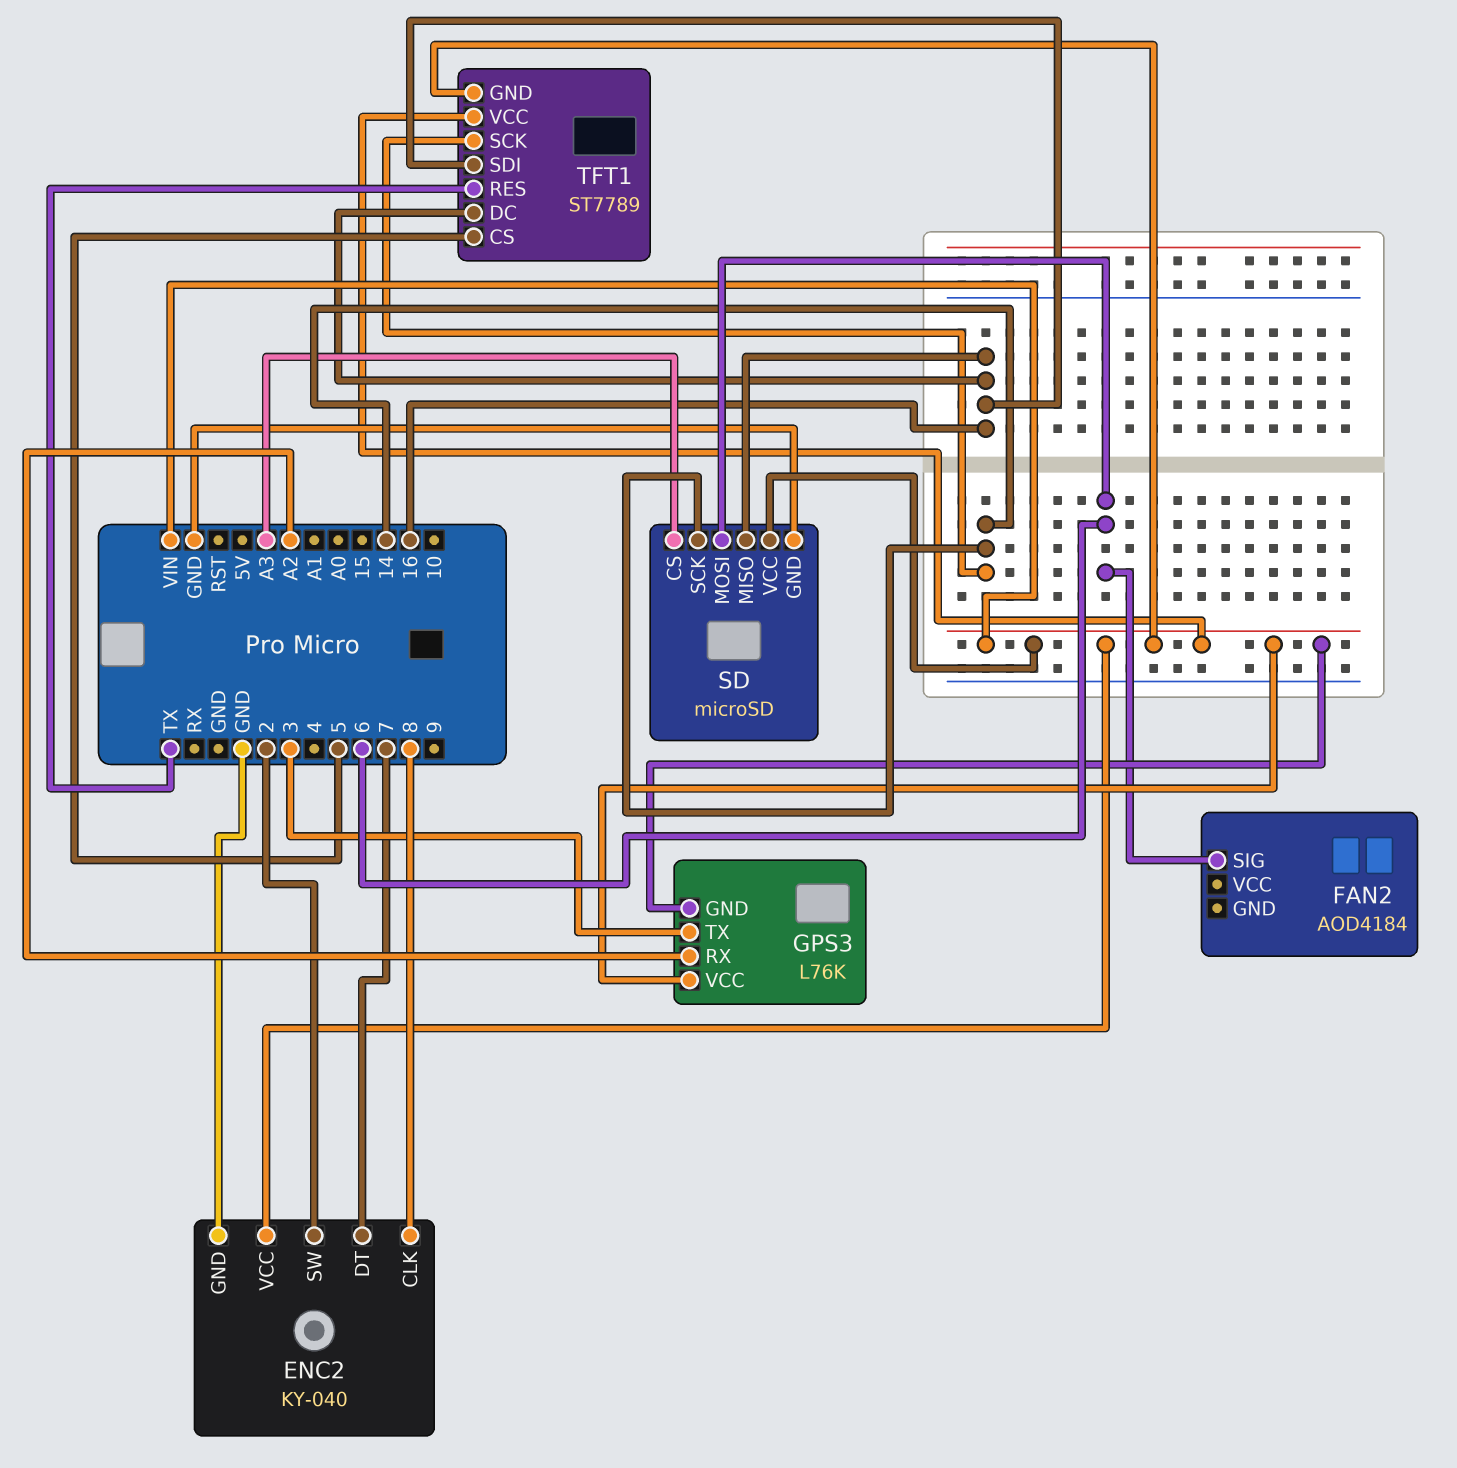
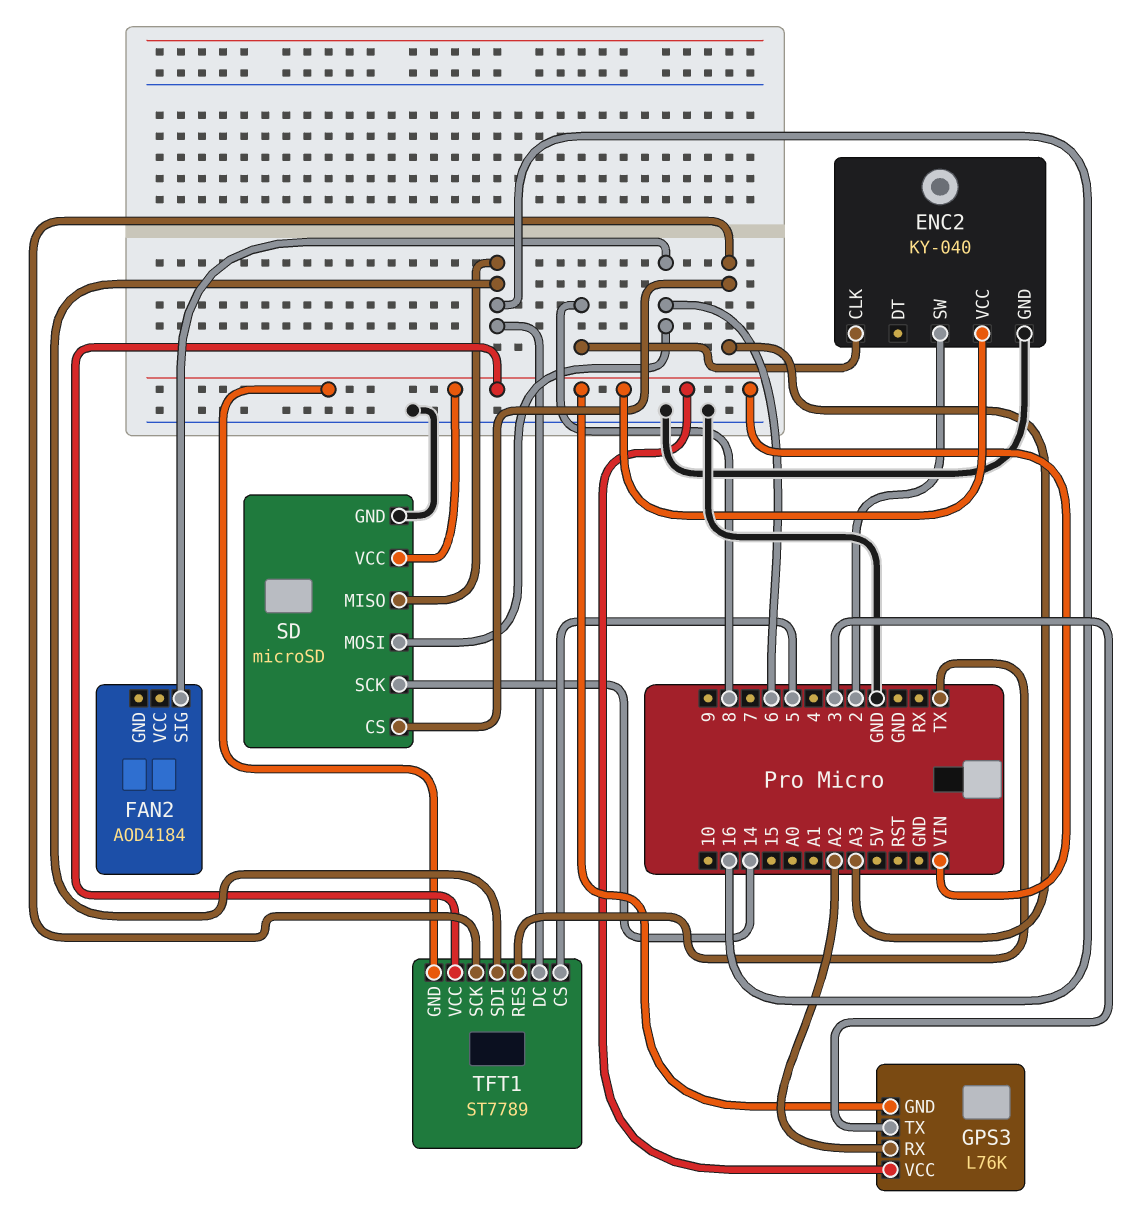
ENC2 pin DT: 7 -> none
TFT1 pin SCK: 14 -> A3

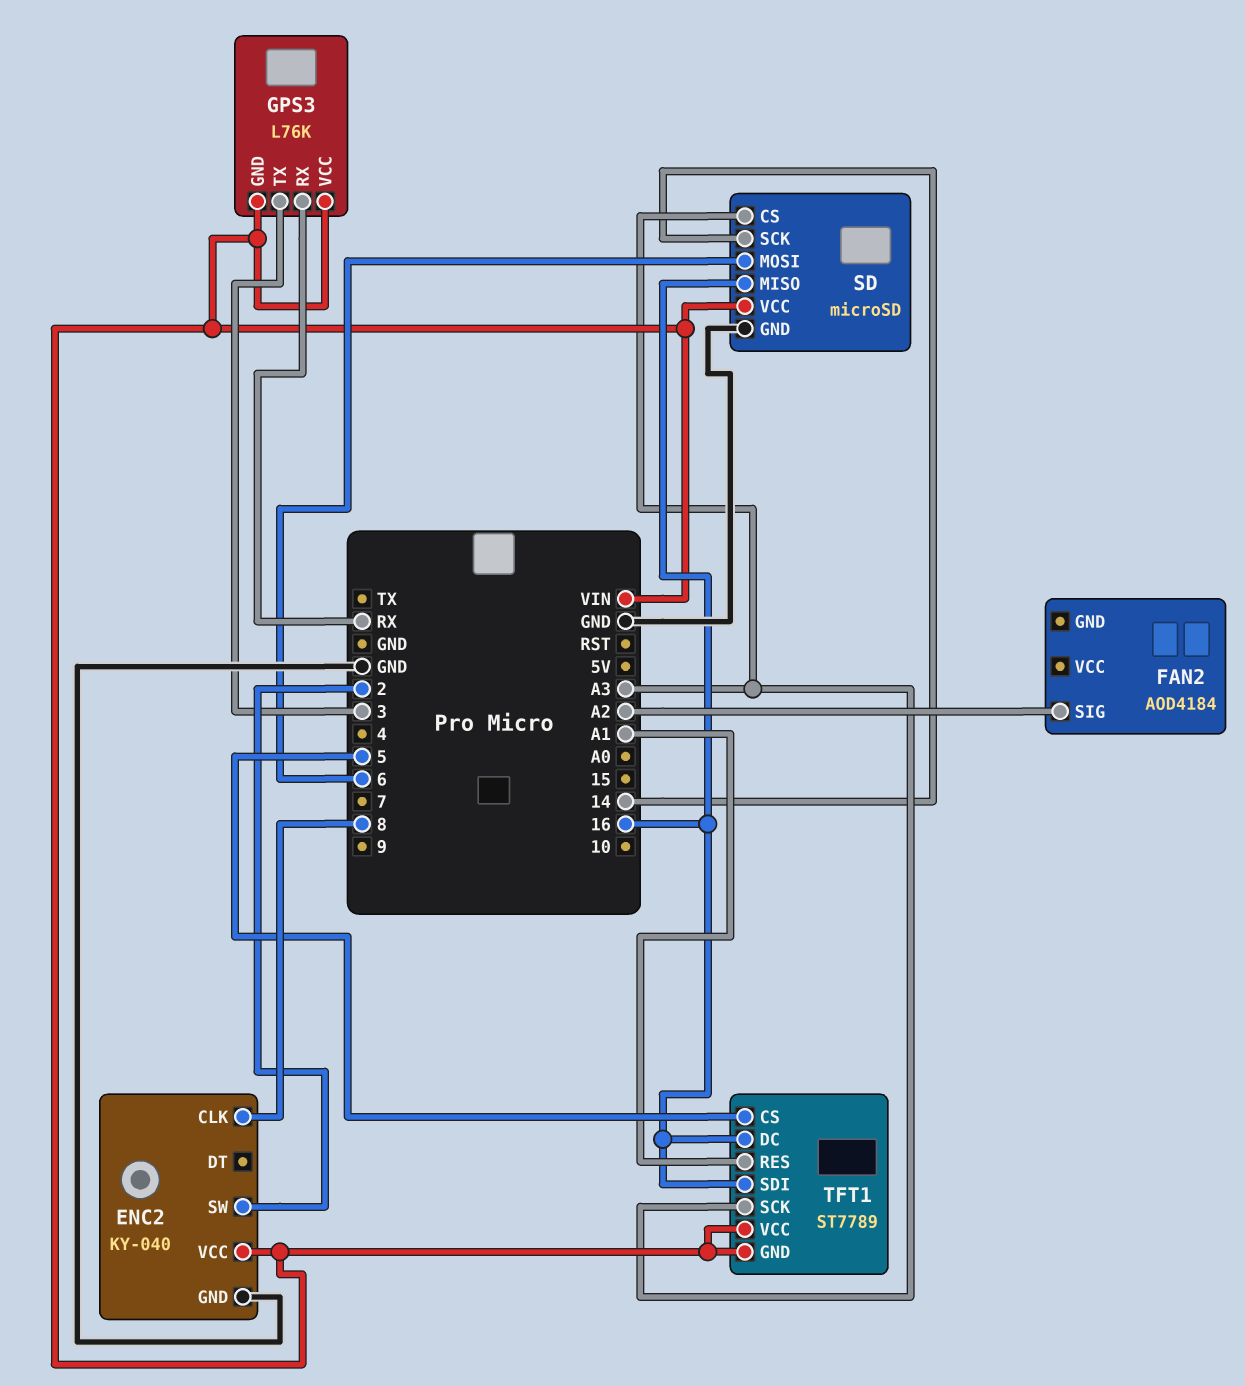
FAN2 pin SIG: 6 -> A2
GPS3 pin RX: A2 -> RX
TFT1 pin RES: TX -> A1

